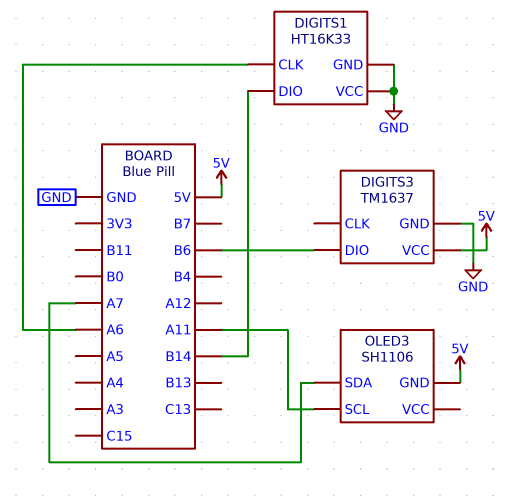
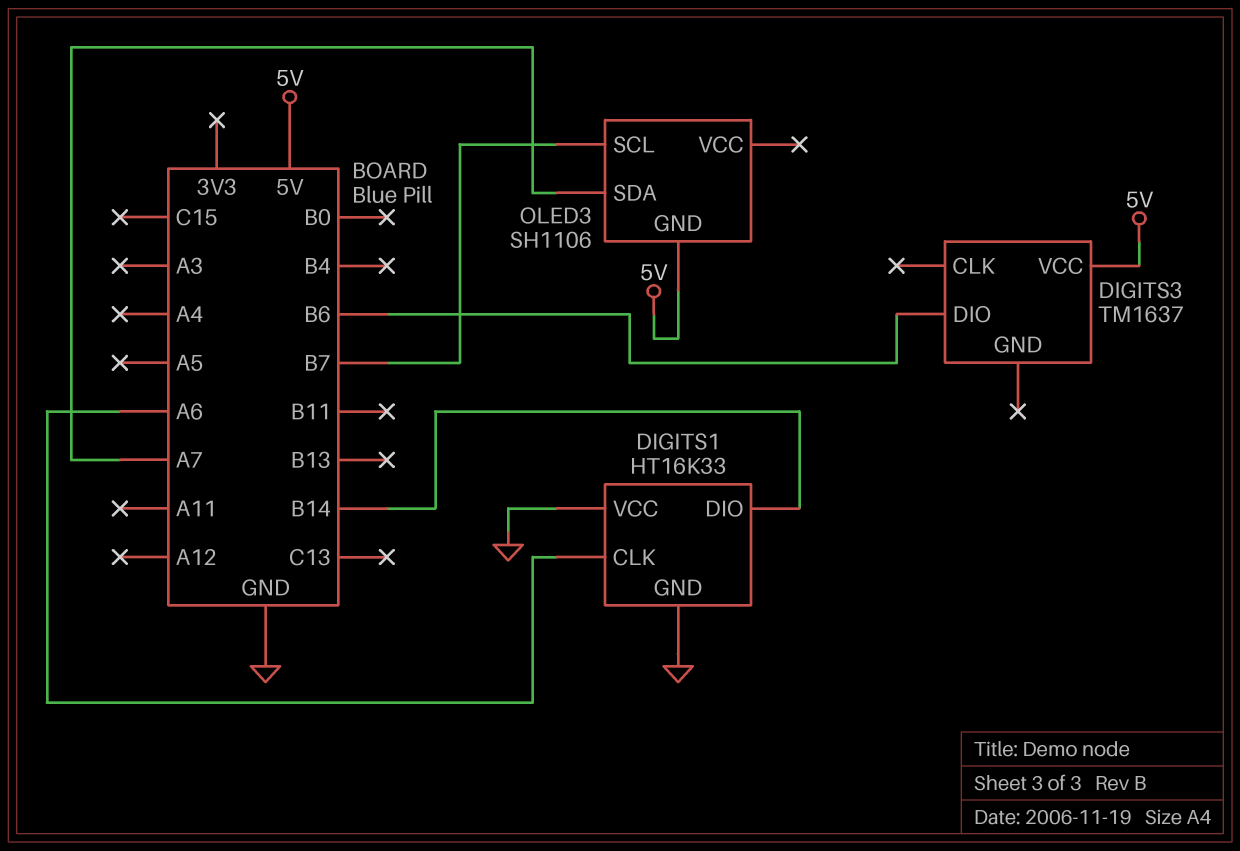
DIGITS3 pin GND: GND -> none
OLED3 pin SCL: A11 -> B7

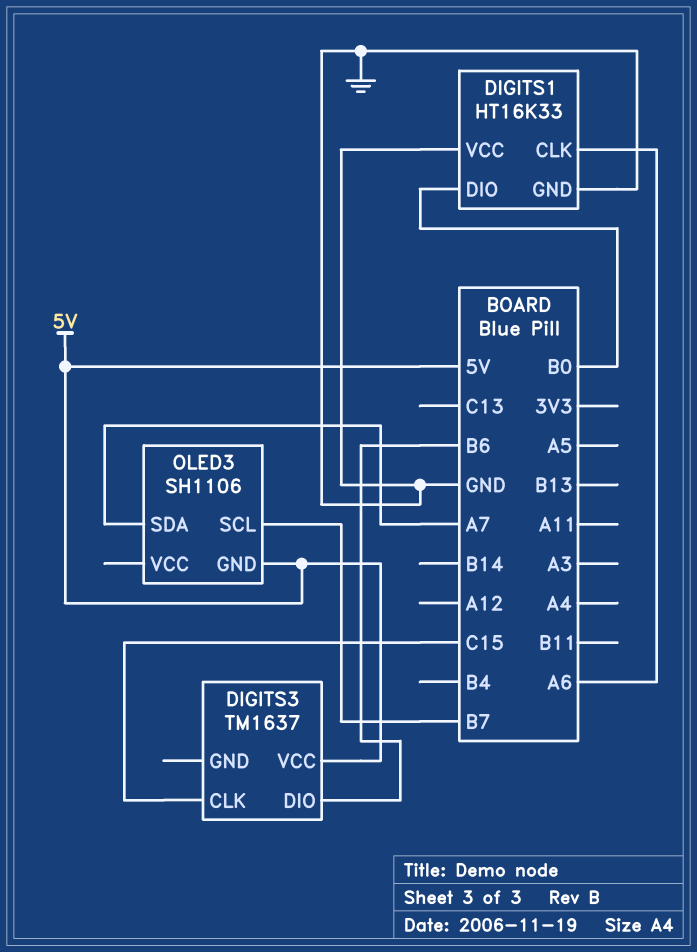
DIGITS1 pin DIO: B14 -> B0
DIGITS3 pin CLK: none -> C15

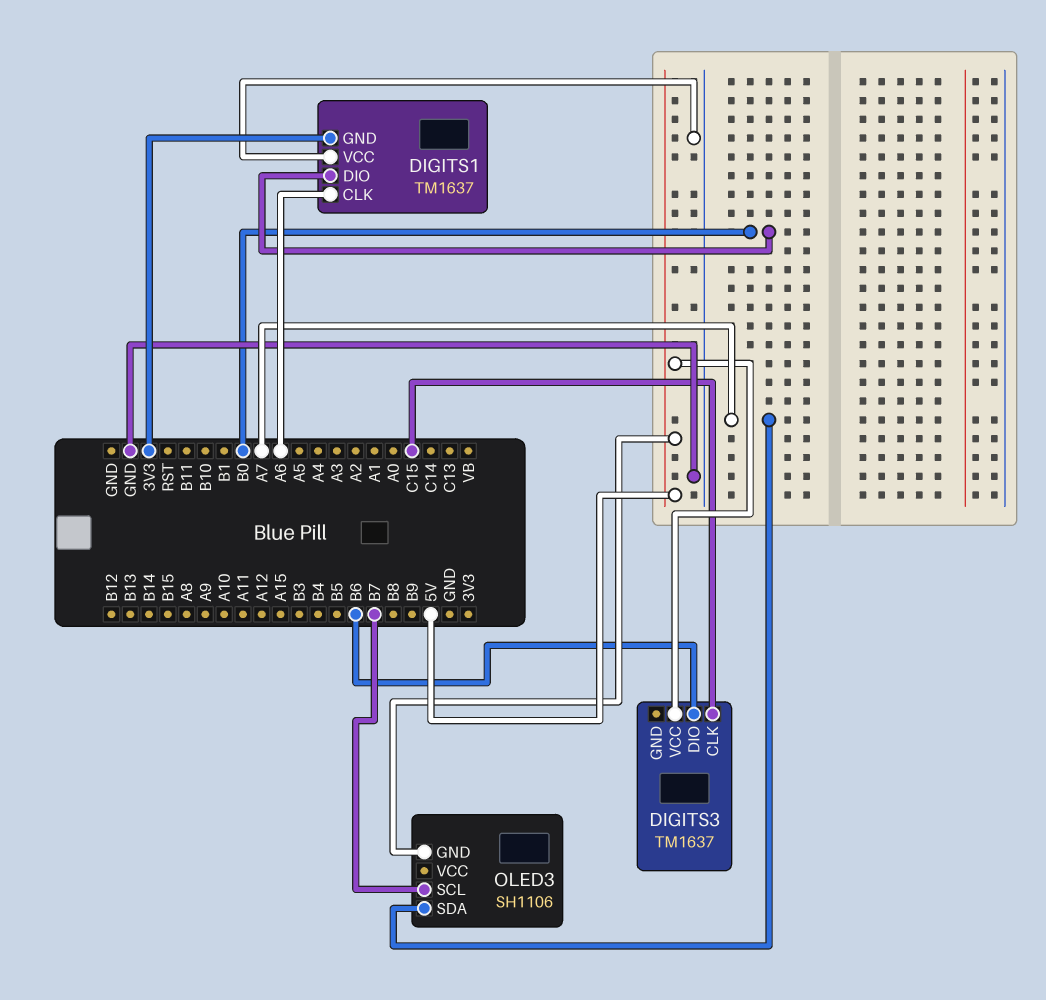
DIGITS1: HT16K33 -> TM1637
DIGITS1 pin GND: GND -> 3V3

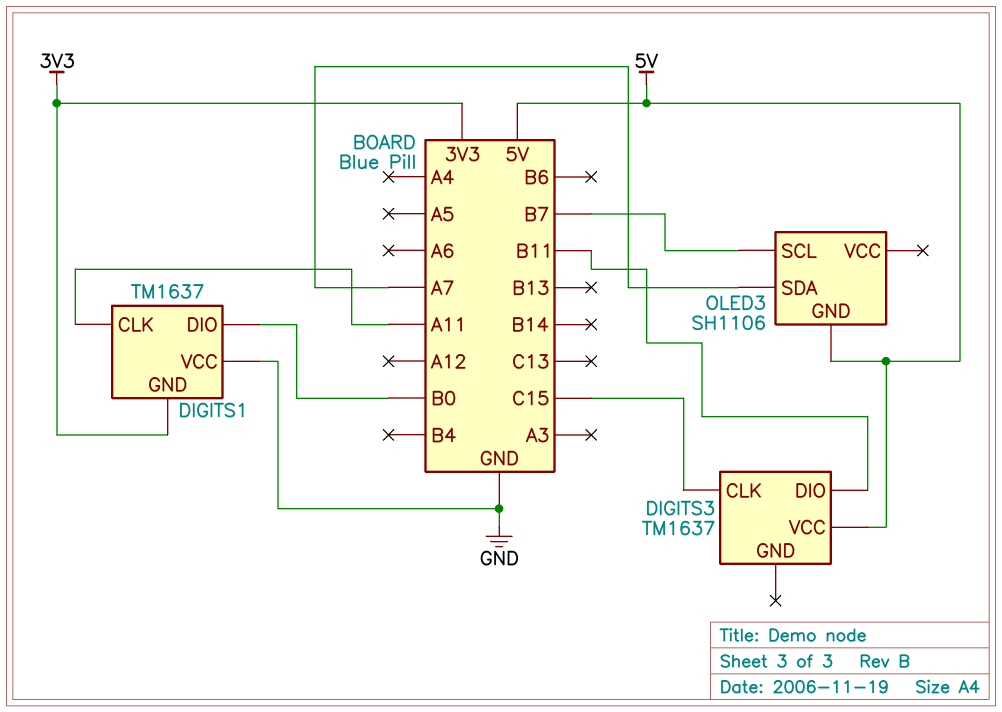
DIGITS1 pin CLK: A6 -> A11
DIGITS3 pin DIO: B6 -> B11

